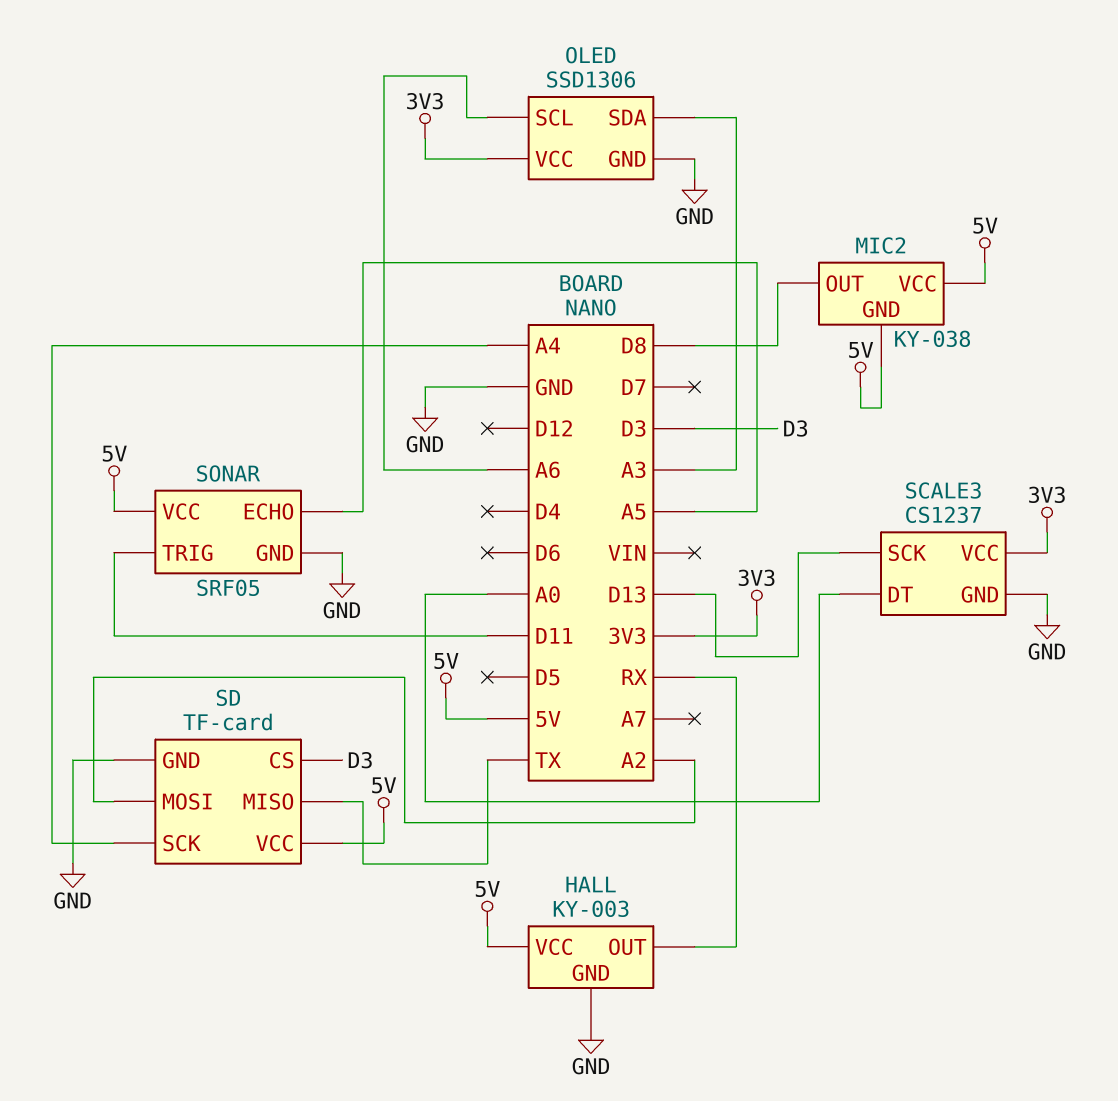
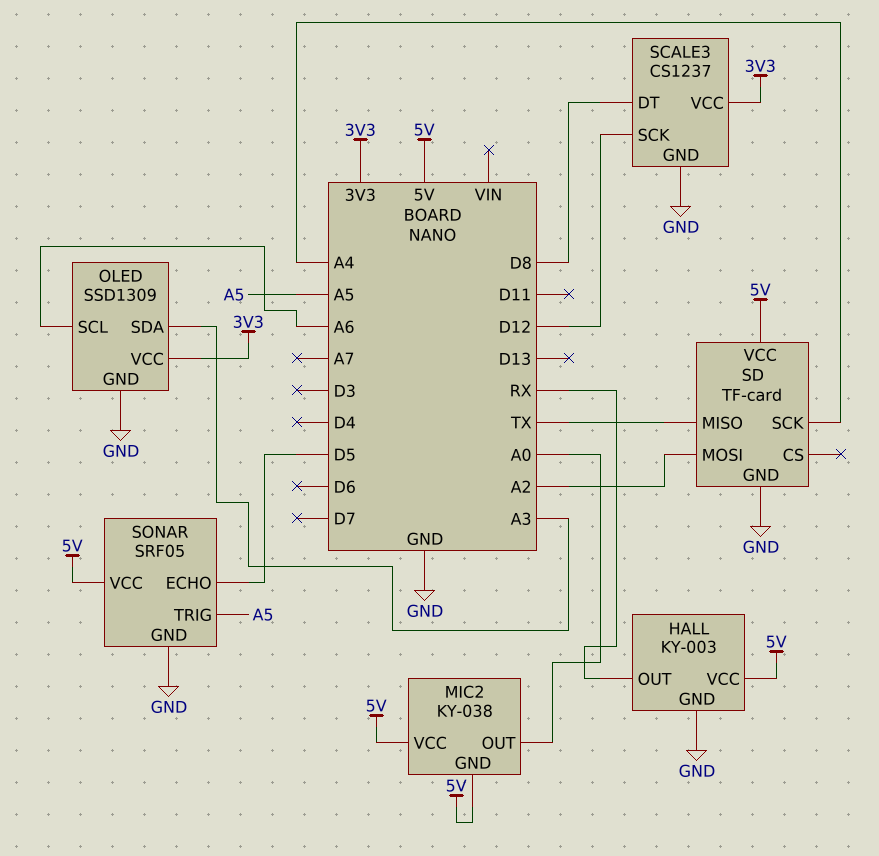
MIC2 pin OUT: D8 -> A0
OLED: SSD1306 -> SSD1309
SCALE3 pin DT: A0 -> D8
SCALE3 pin SCK: D13 -> D12
SD pin CS: D3 -> none
SONAR pin ECHO: A5 -> D5
SONAR pin TRIG: D11 -> A5

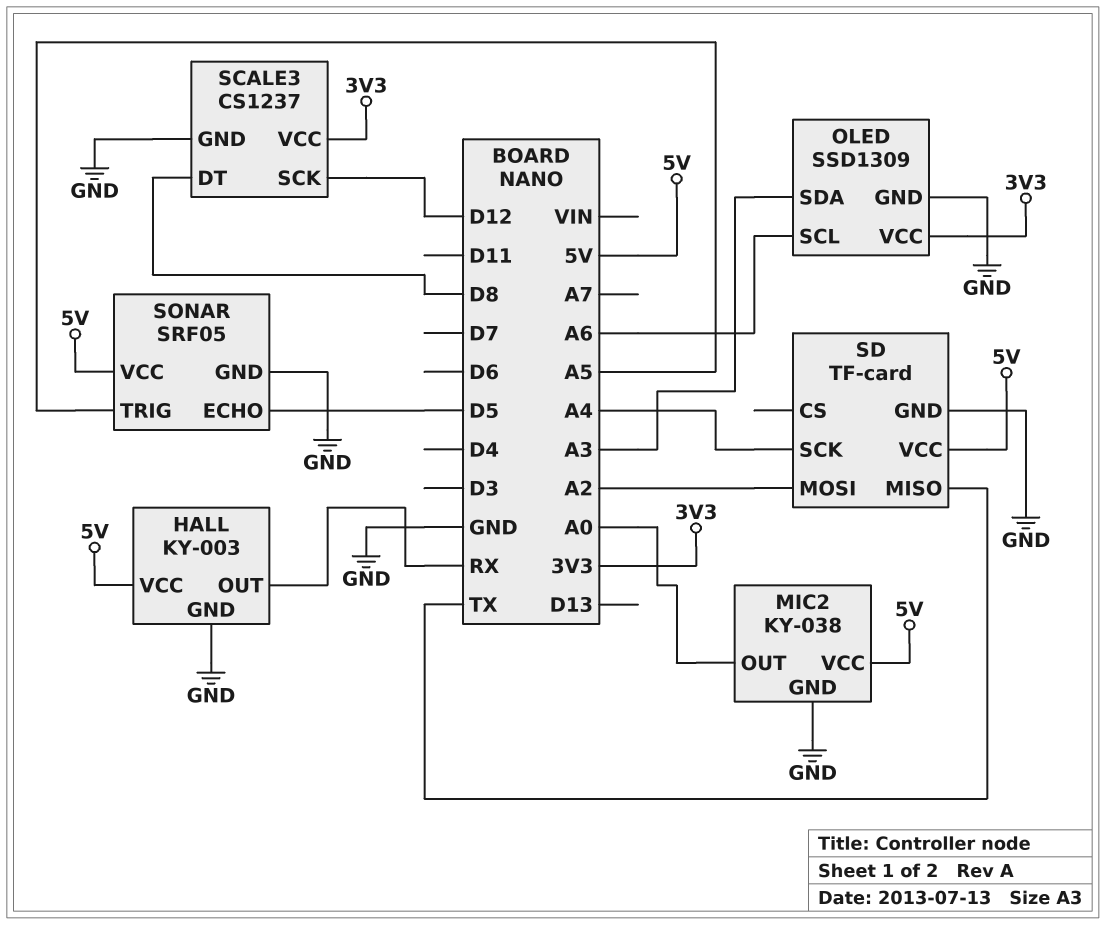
MIC2 pin GND: 5V -> GND

